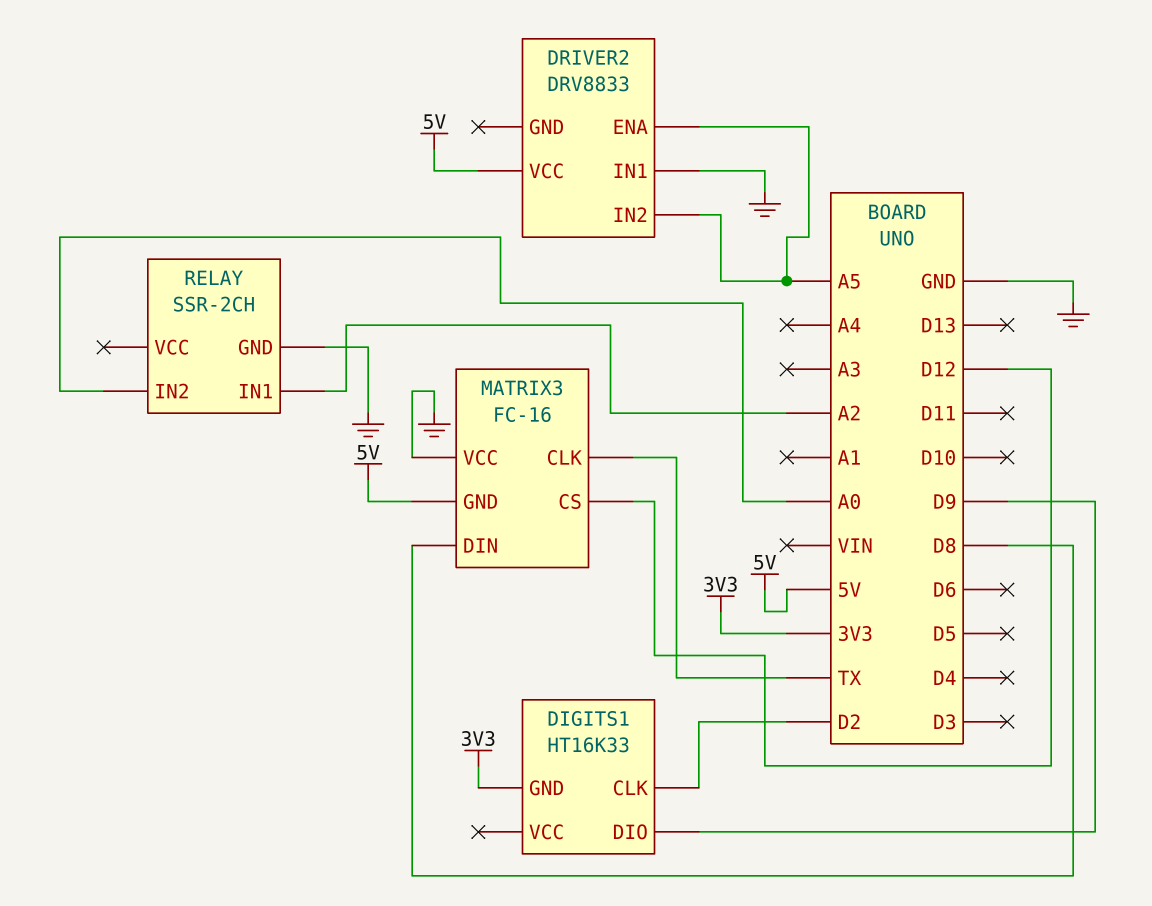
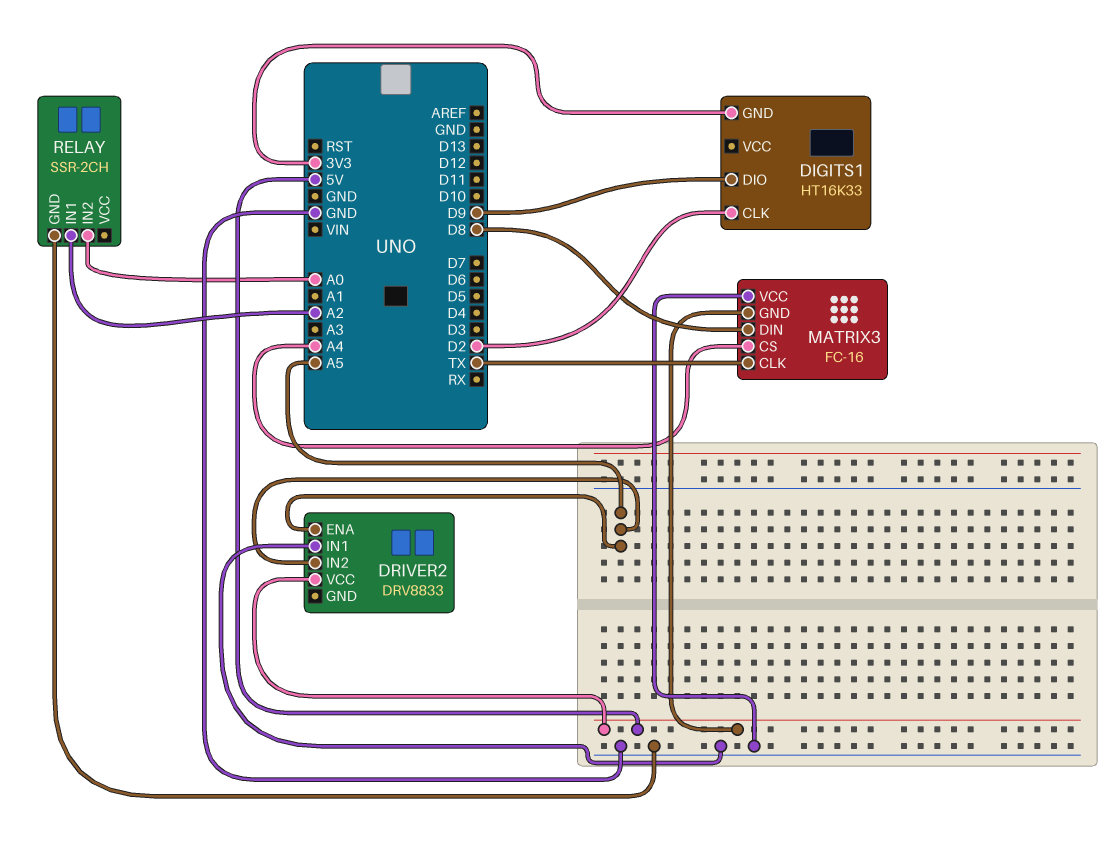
MATRIX3 pin CS: D12 -> A4

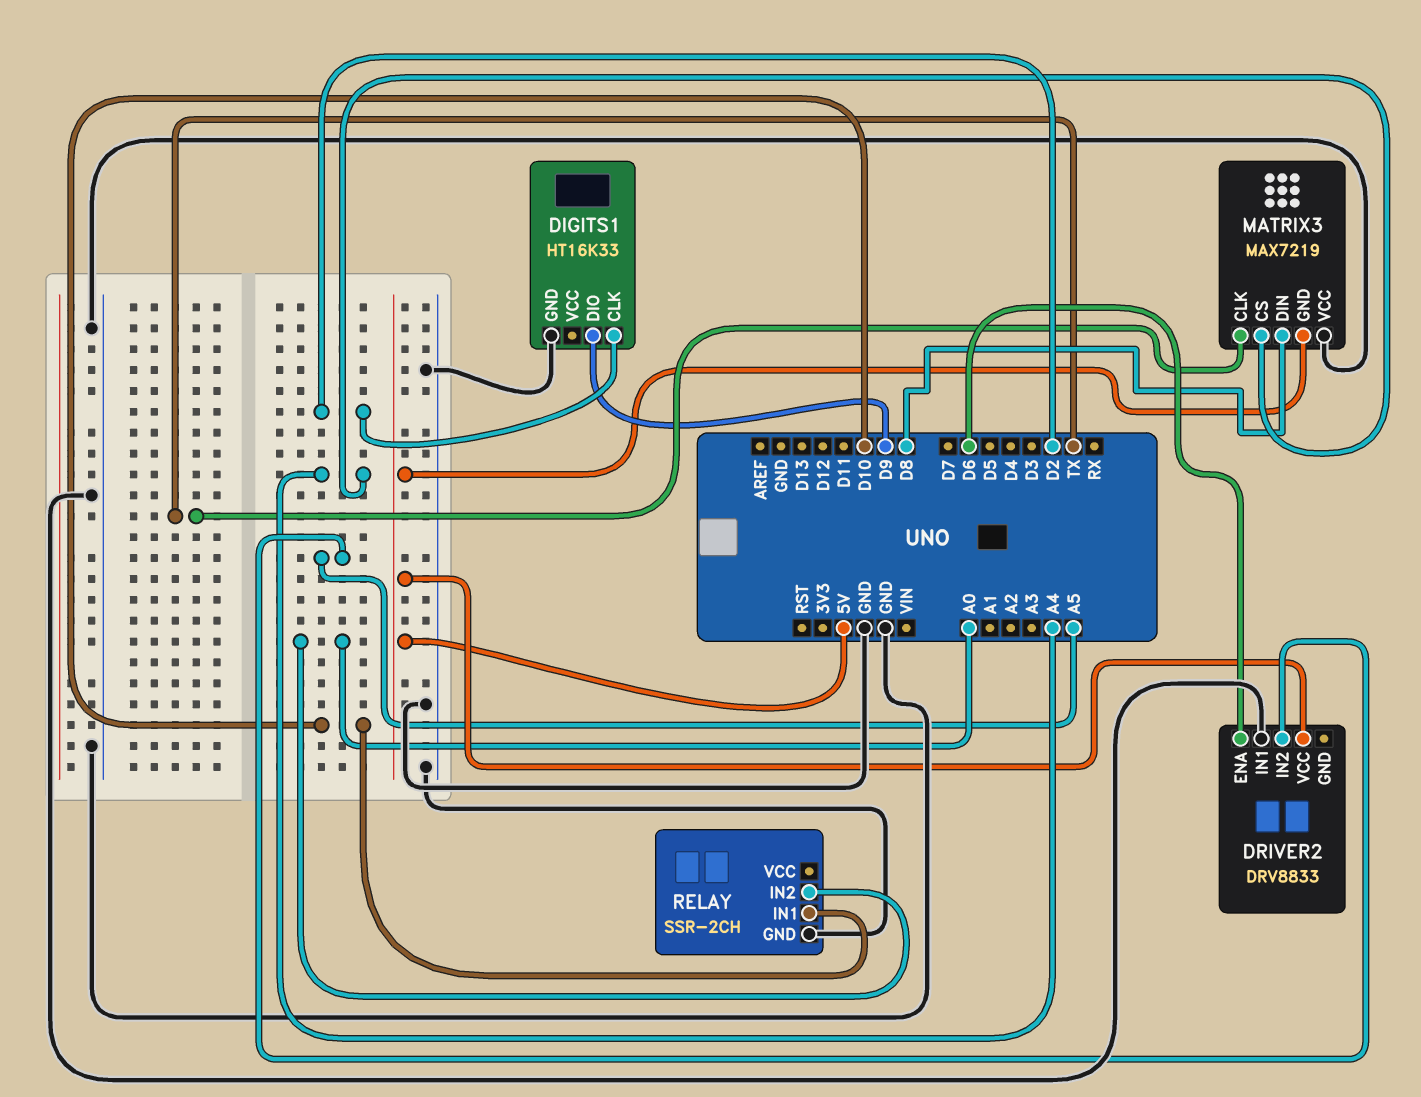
DIGITS1 pin GND: 3V3 -> GND
DRIVER2 pin ENA: A5 -> D6
MATRIX3: FC-16 -> MAX7219
RELAY pin IN1: A2 -> D10

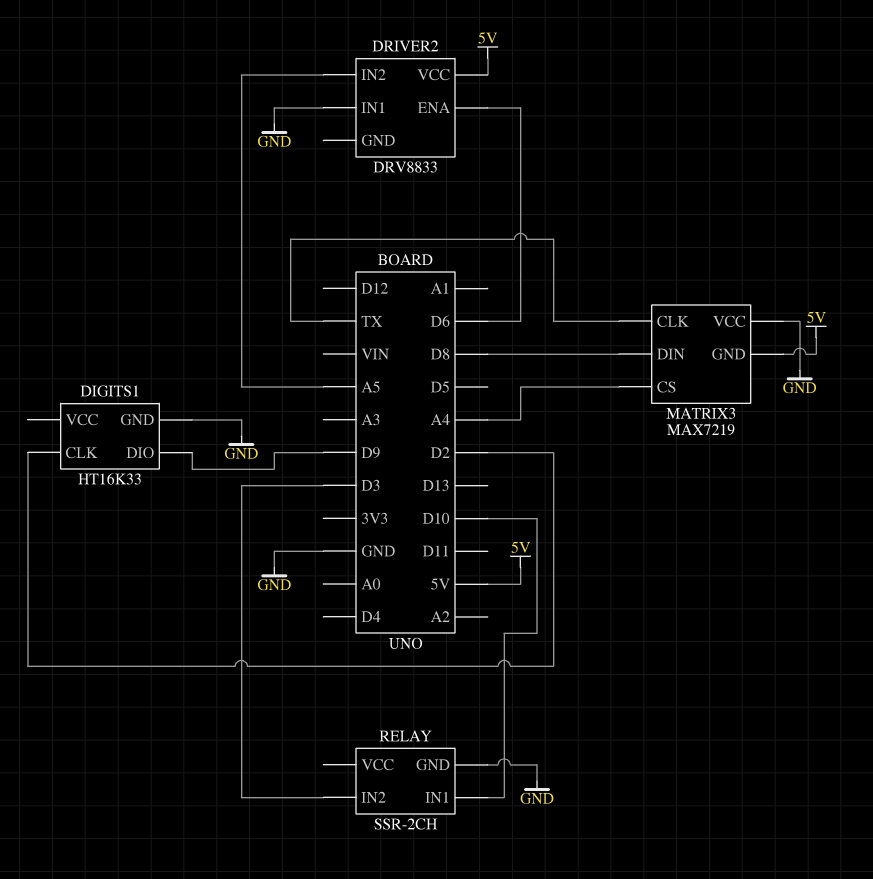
RELAY pin IN2: A0 -> D3

